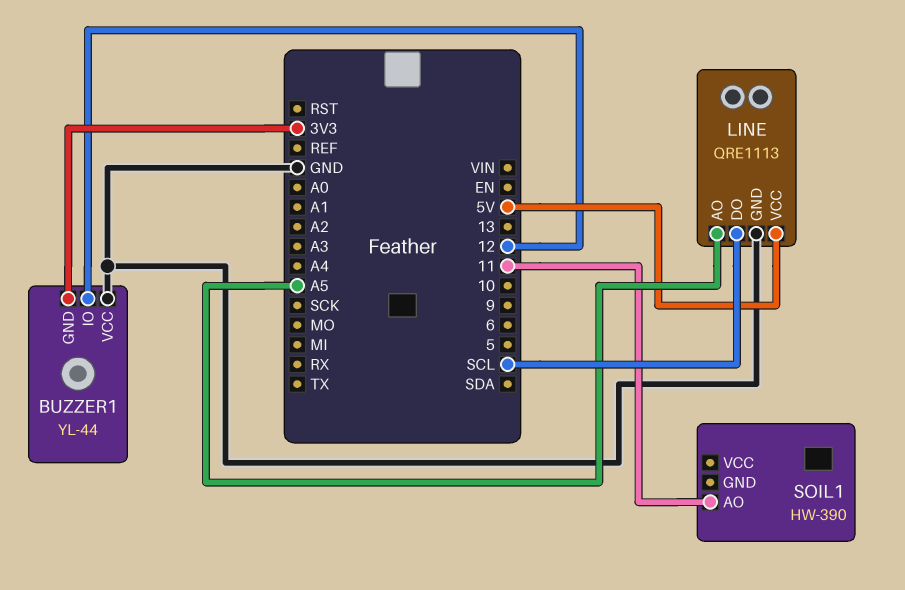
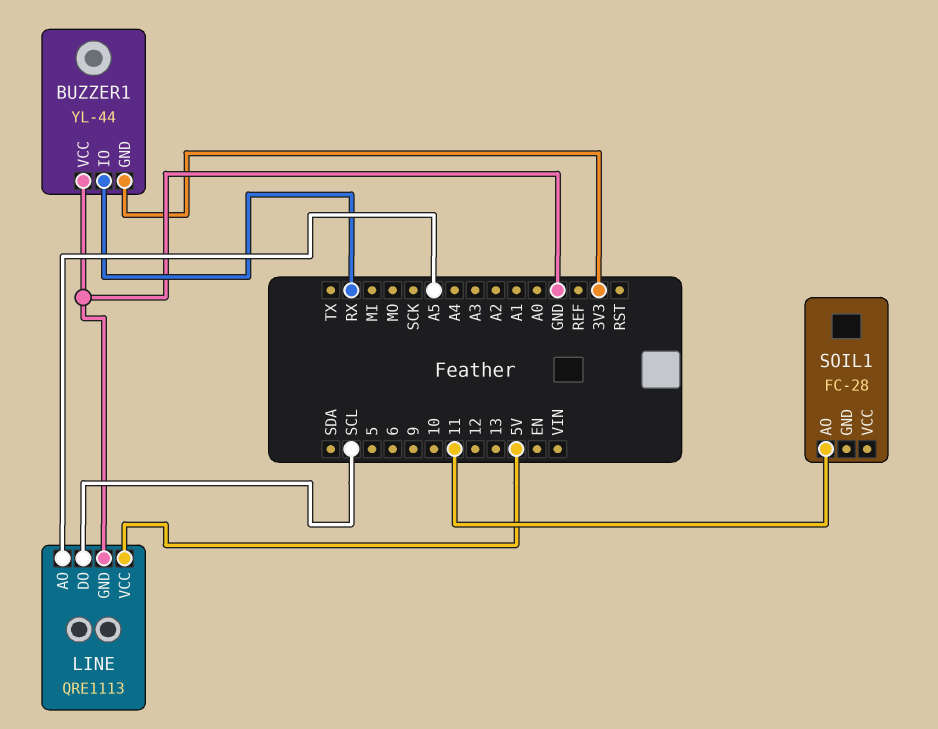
BUZZER1 pin IO: 12 -> RX
SOIL1: HW-390 -> FC-28

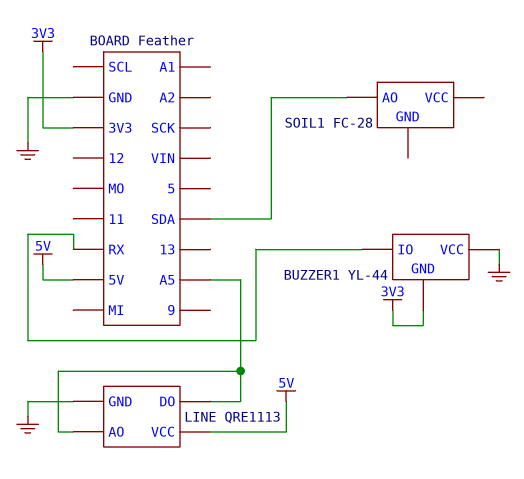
LINE pin DO: SCL -> A5
SOIL1 pin AO: 11 -> SDA

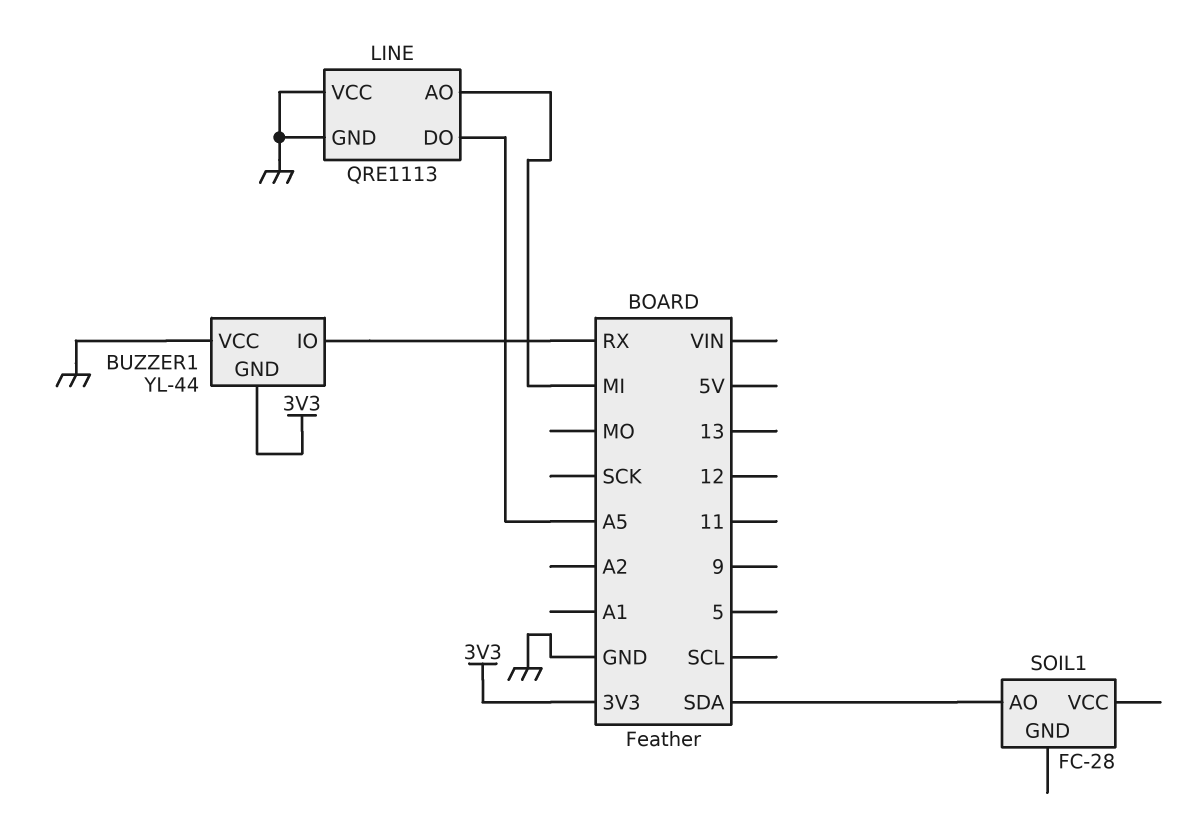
LINE pin AO: A5 -> MI
LINE pin VCC: 5V -> GND

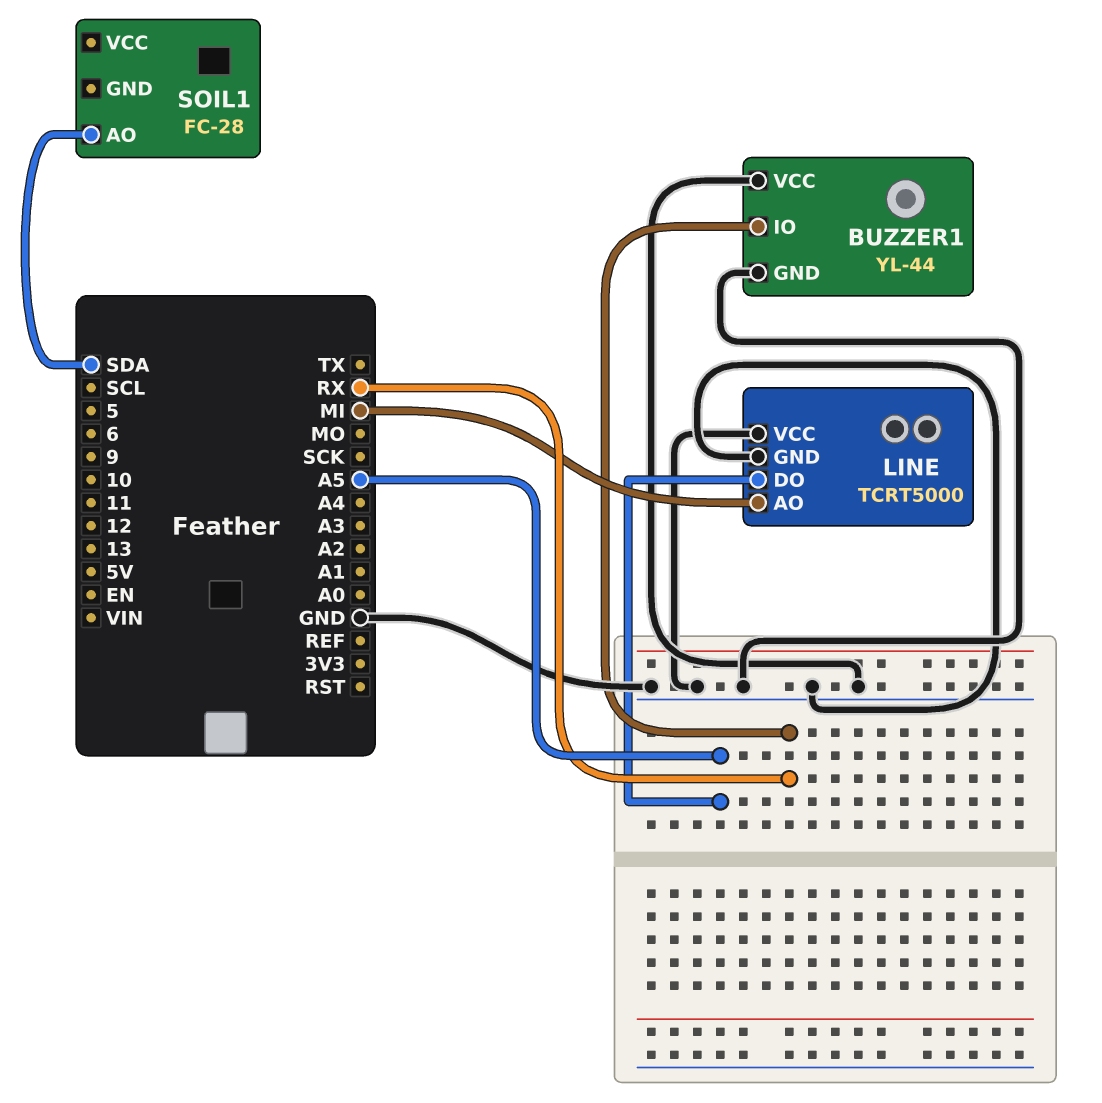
BUZZER1 pin GND: 3V3 -> GND
LINE: QRE1113 -> TCRT5000

